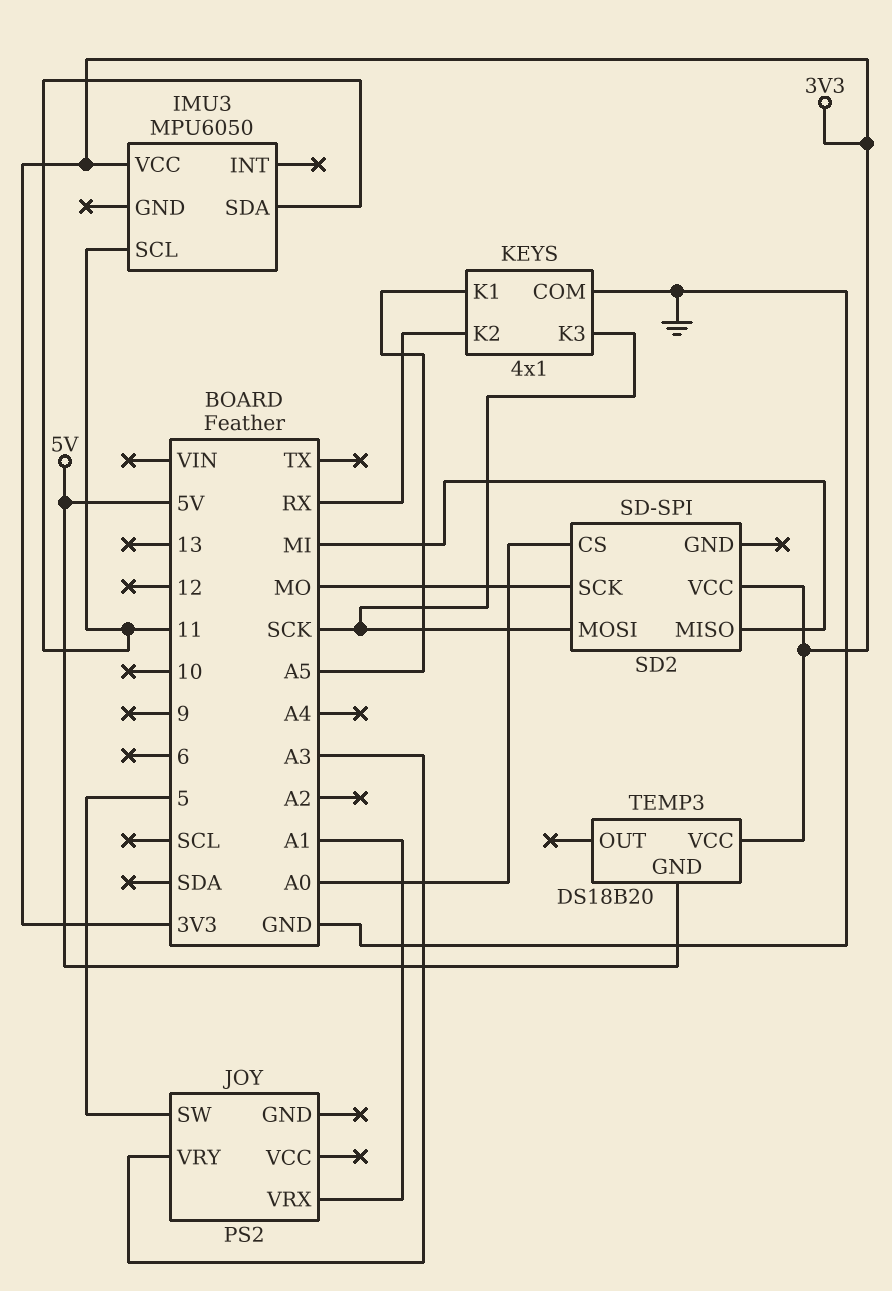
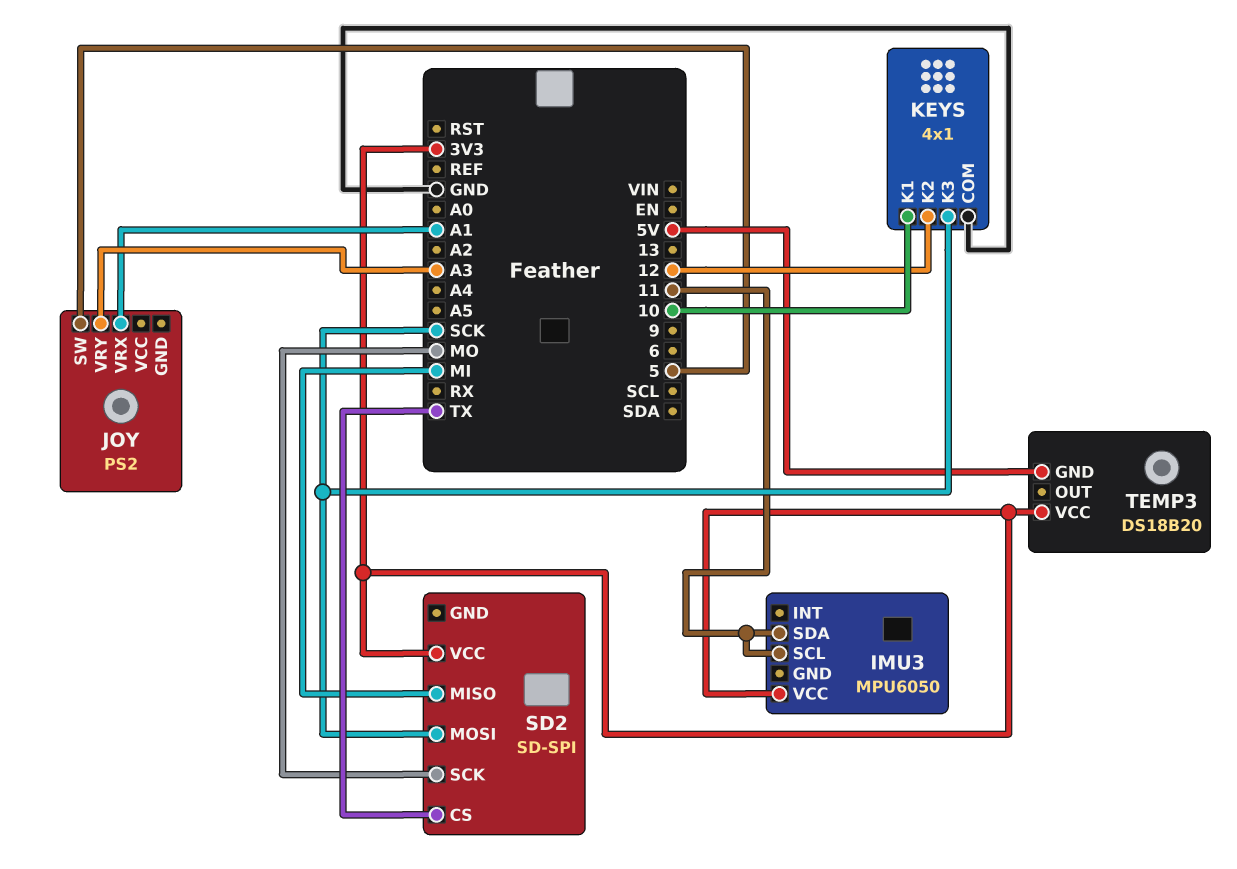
KEYS pin K1: A5 -> 10
KEYS pin K2: RX -> 12
SD2 pin CS: A0 -> TX

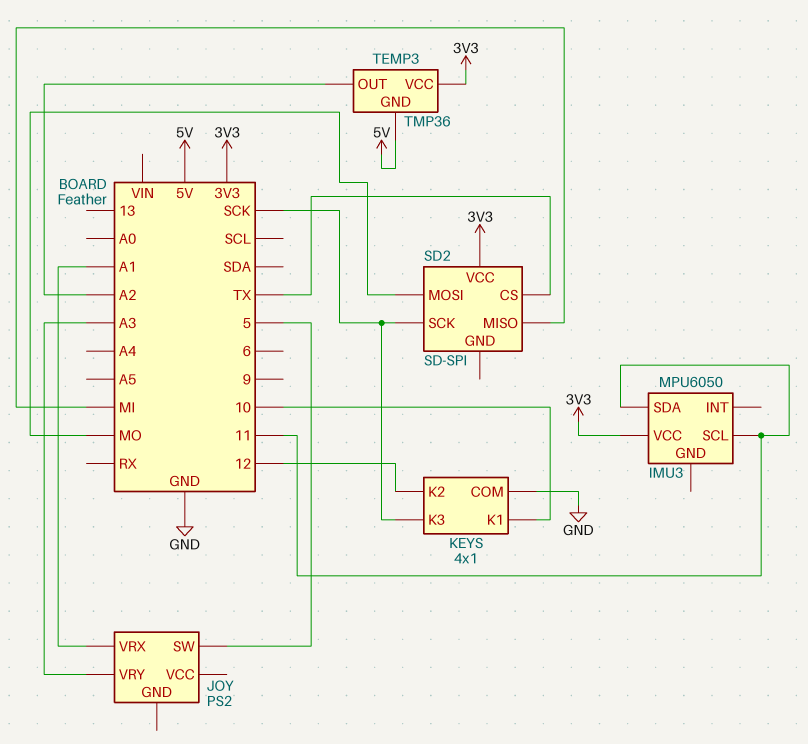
SD2 pin MOSI: SCK -> MO
SD2 pin SCK: MO -> SCK
TEMP3: DS18B20 -> TMP36
TEMP3 pin OUT: none -> A2

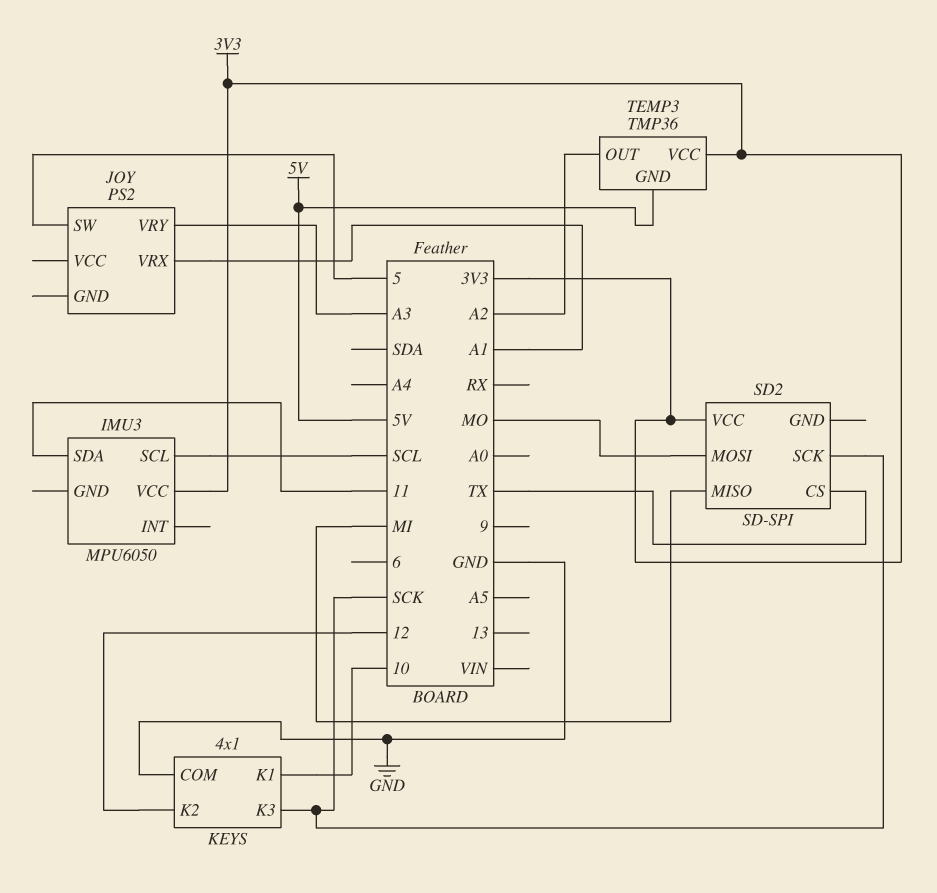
IMU3 pin SCL: 11 -> SCL

